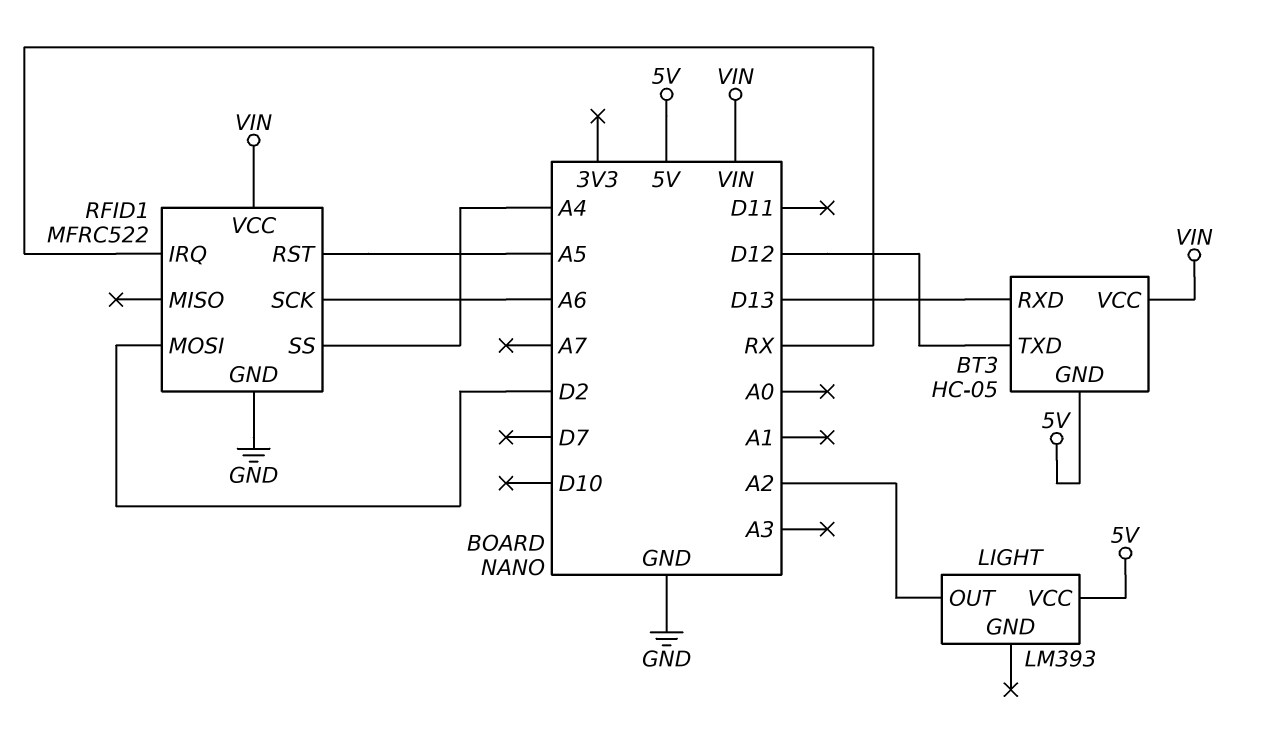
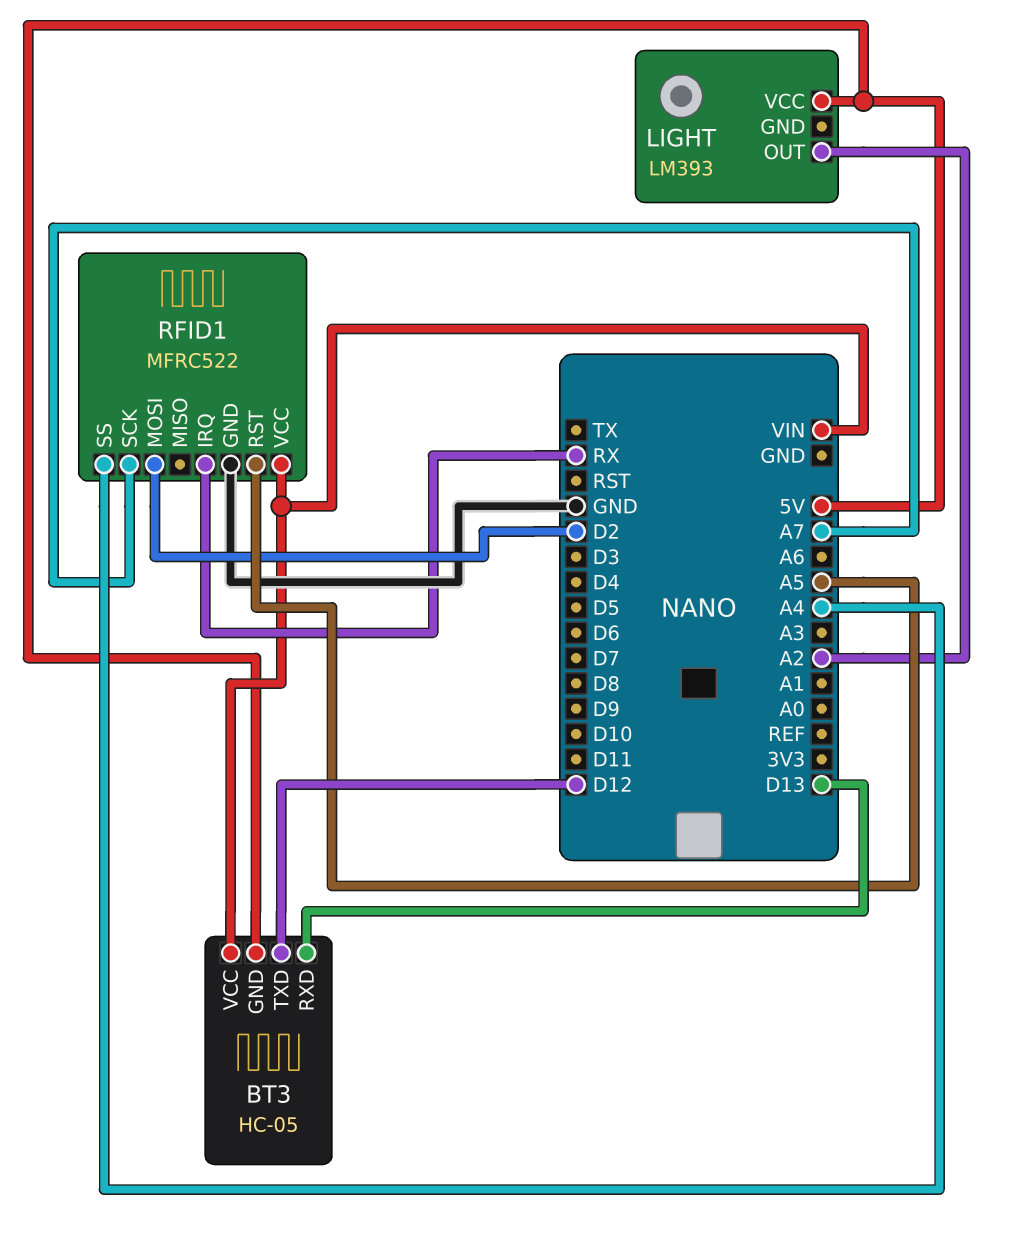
RFID1 pin SCK: A6 -> A7

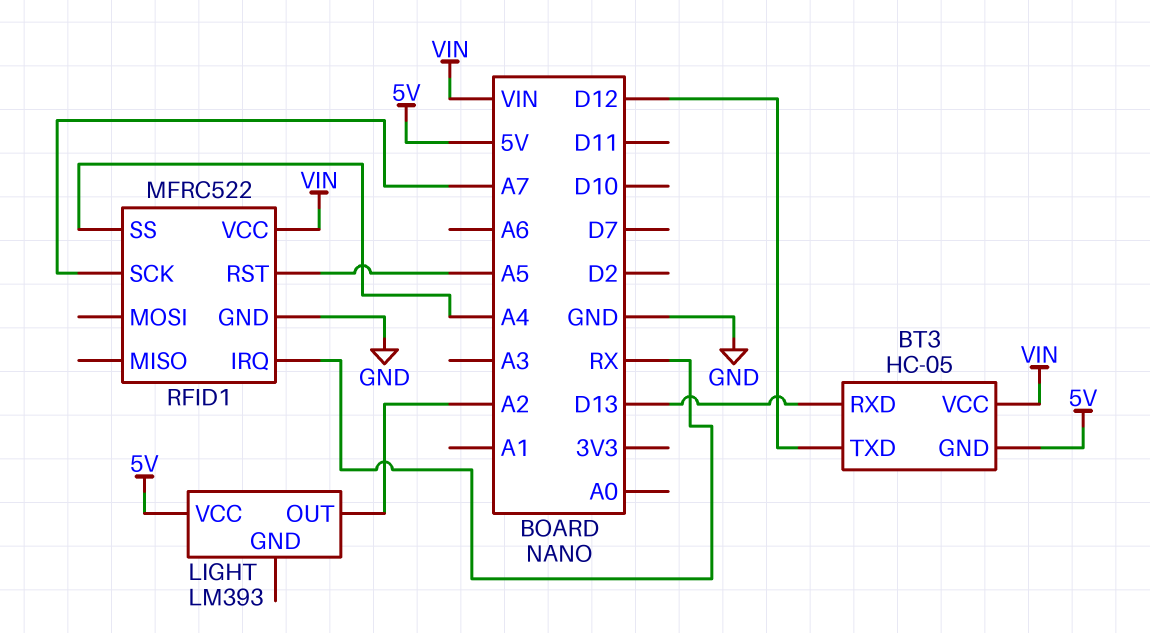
RFID1 pin MOSI: D2 -> none

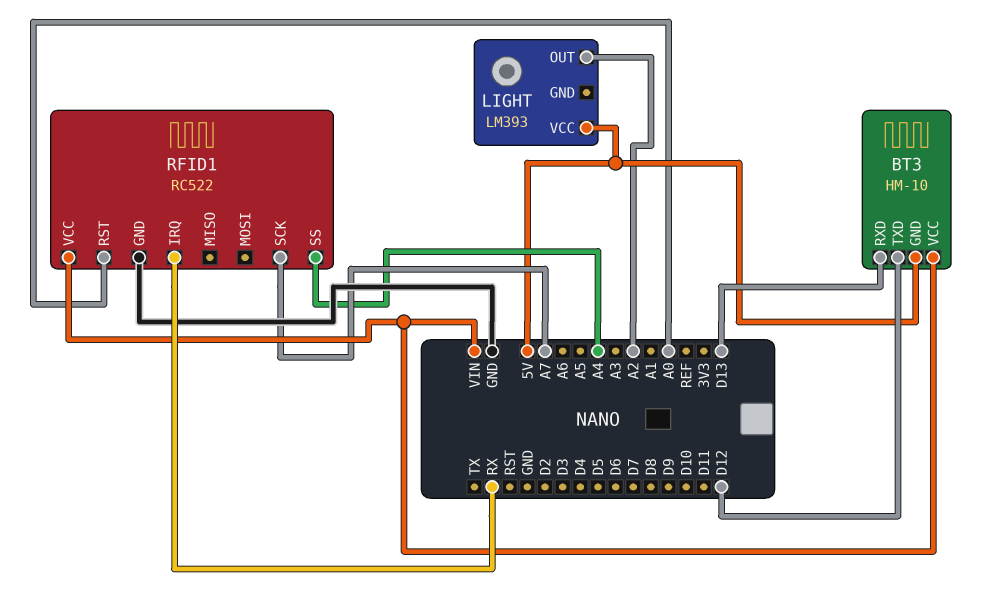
BT3: HC-05 -> HM-10
RFID1: MFRC522 -> RC522
RFID1 pin RST: A5 -> A0

